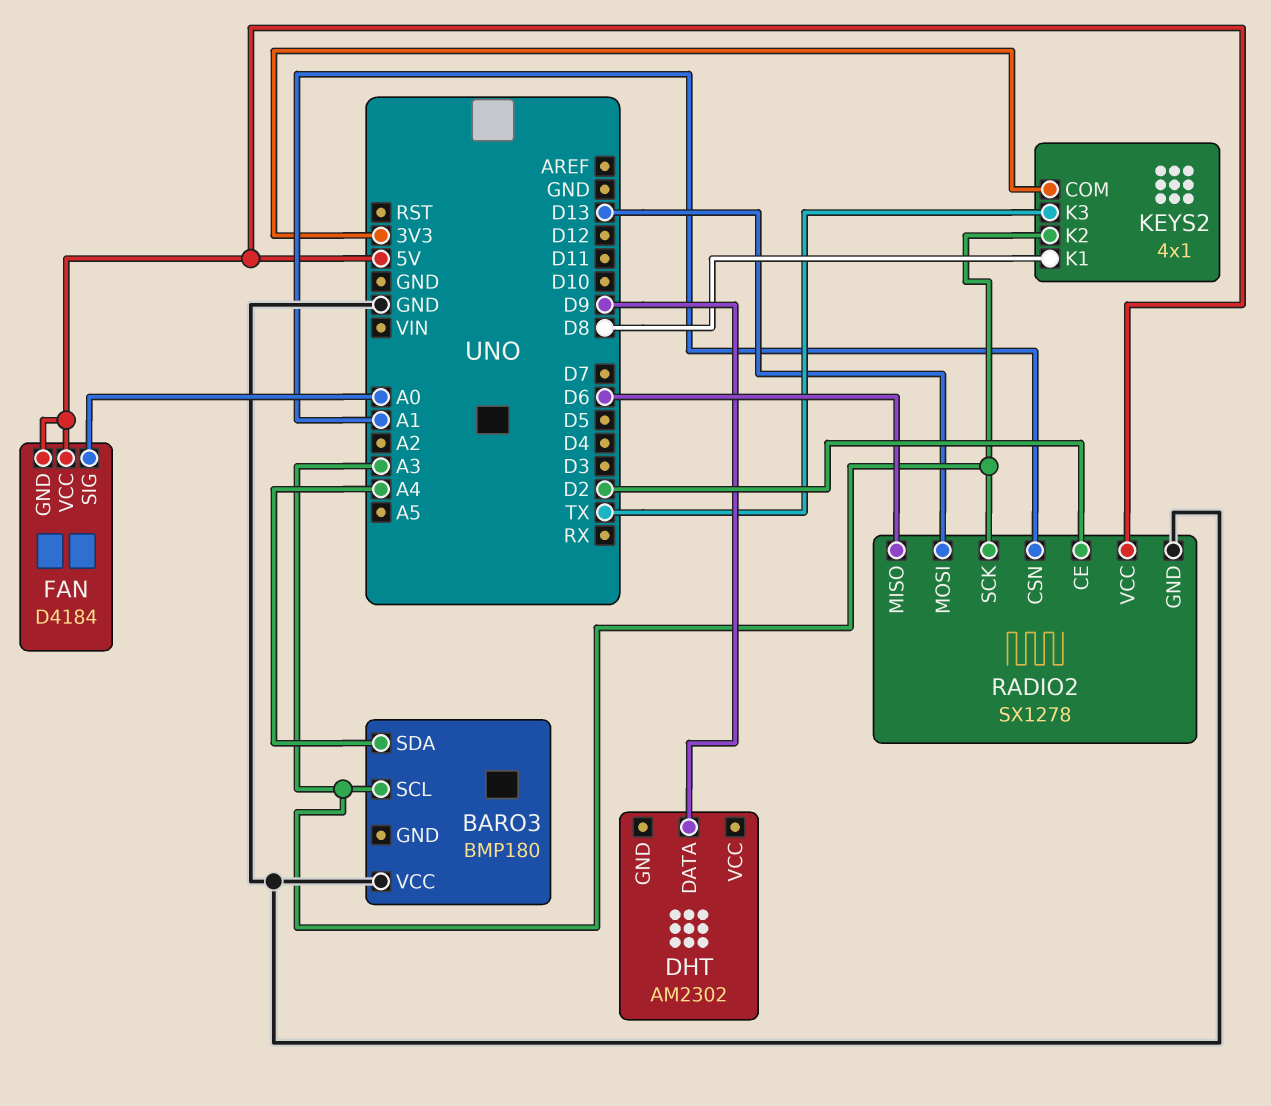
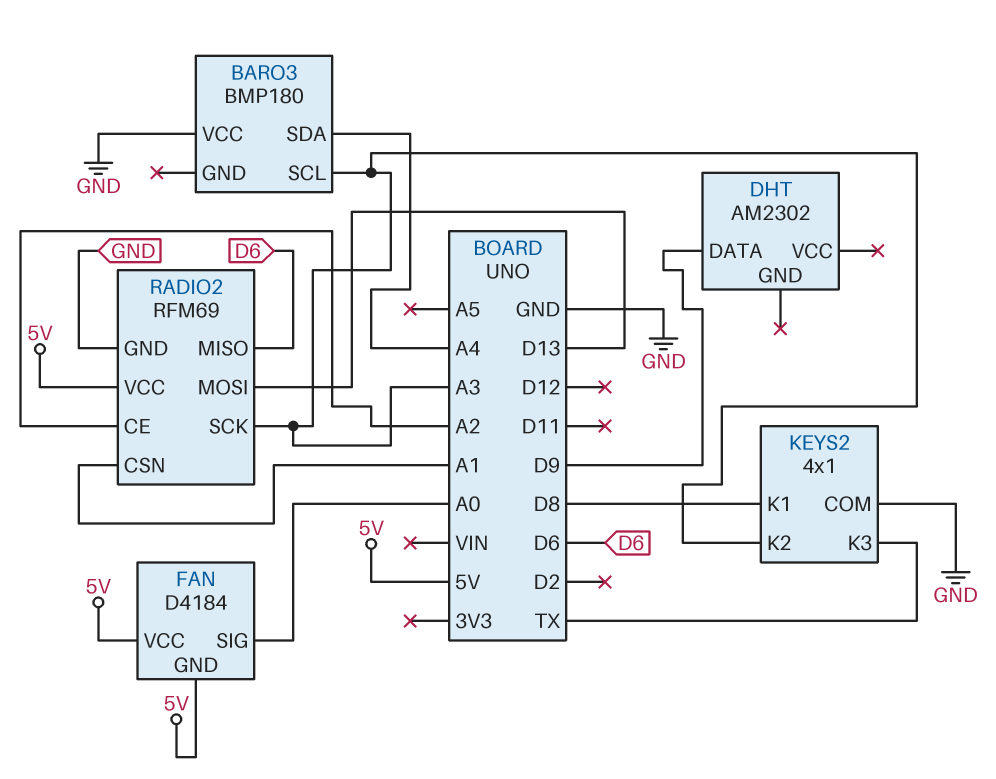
KEYS2 pin COM: 3V3 -> GND
RADIO2: SX1278 -> RFM69
RADIO2 pin CE: D2 -> A2

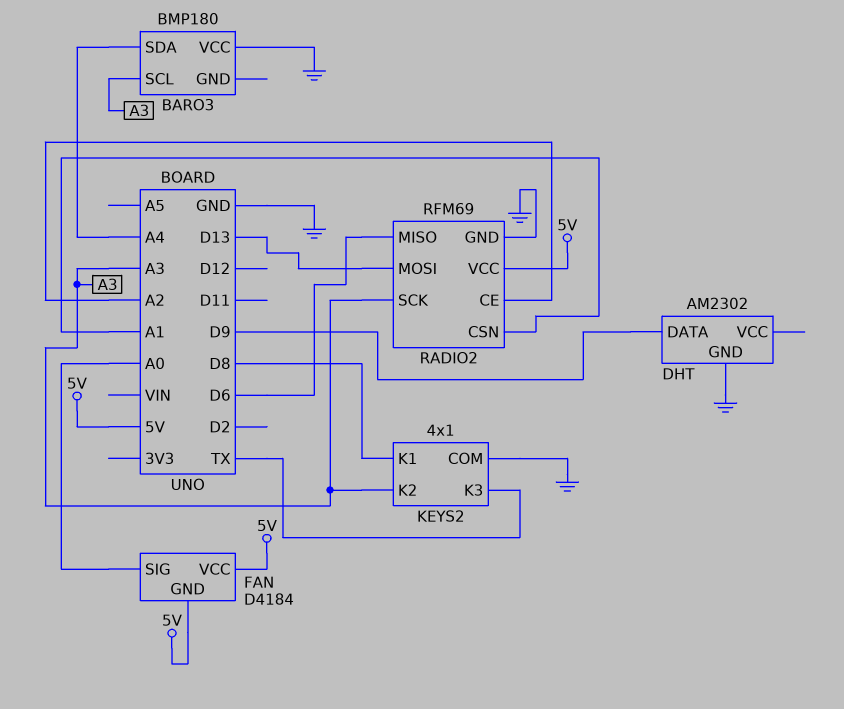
DHT pin GND: none -> GND

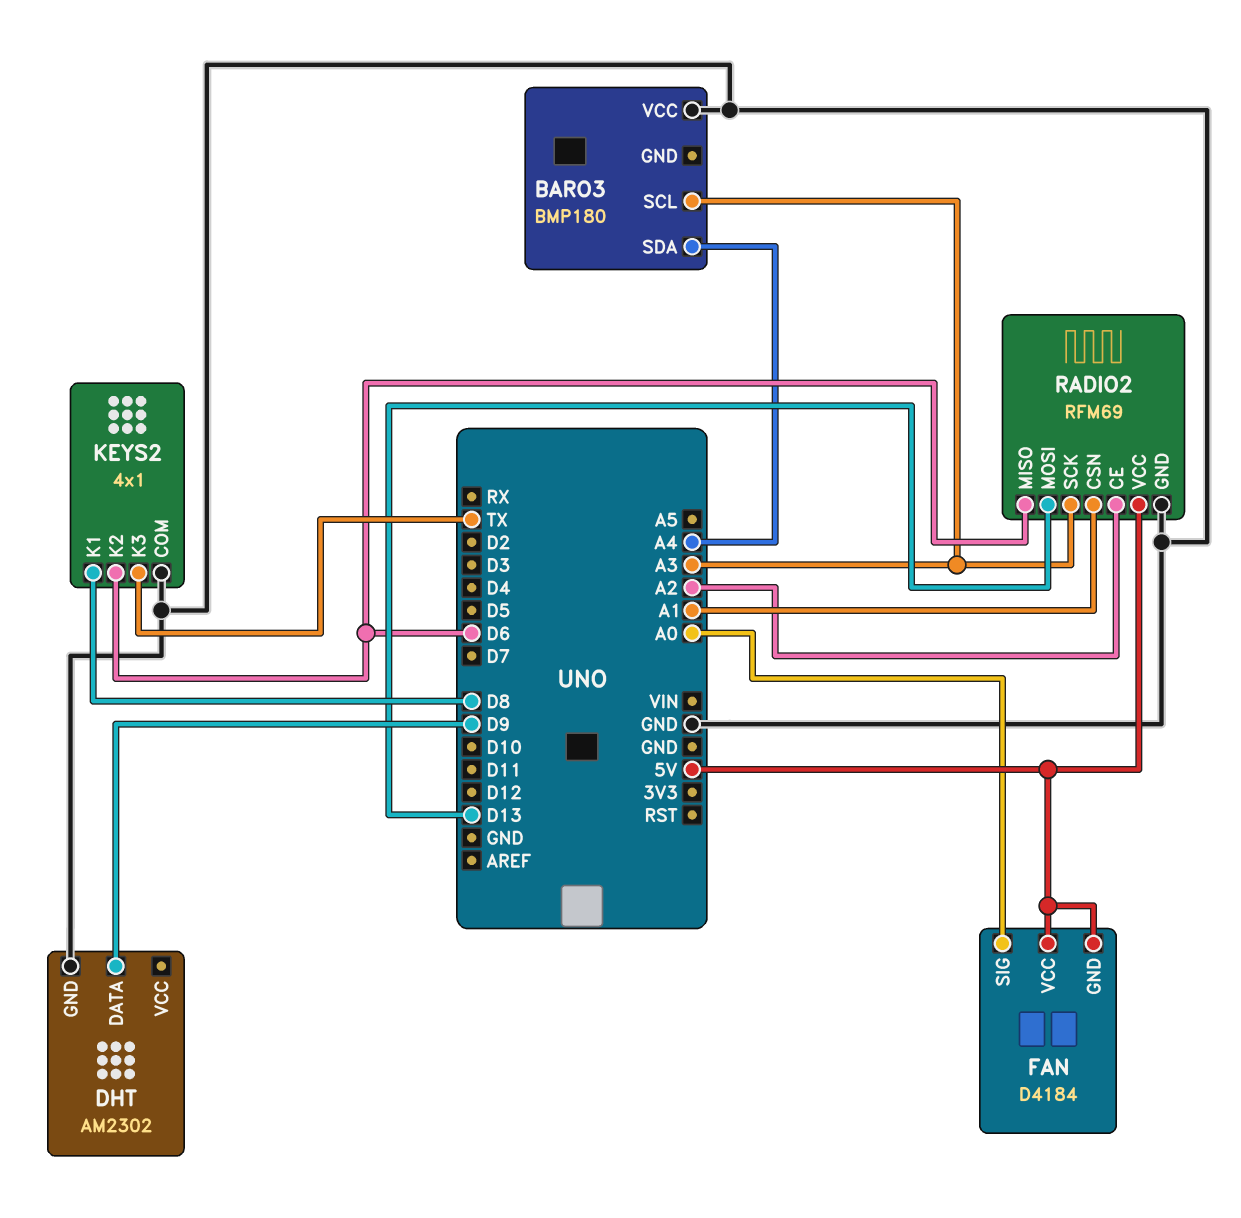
KEYS2 pin K2: A3 -> D6

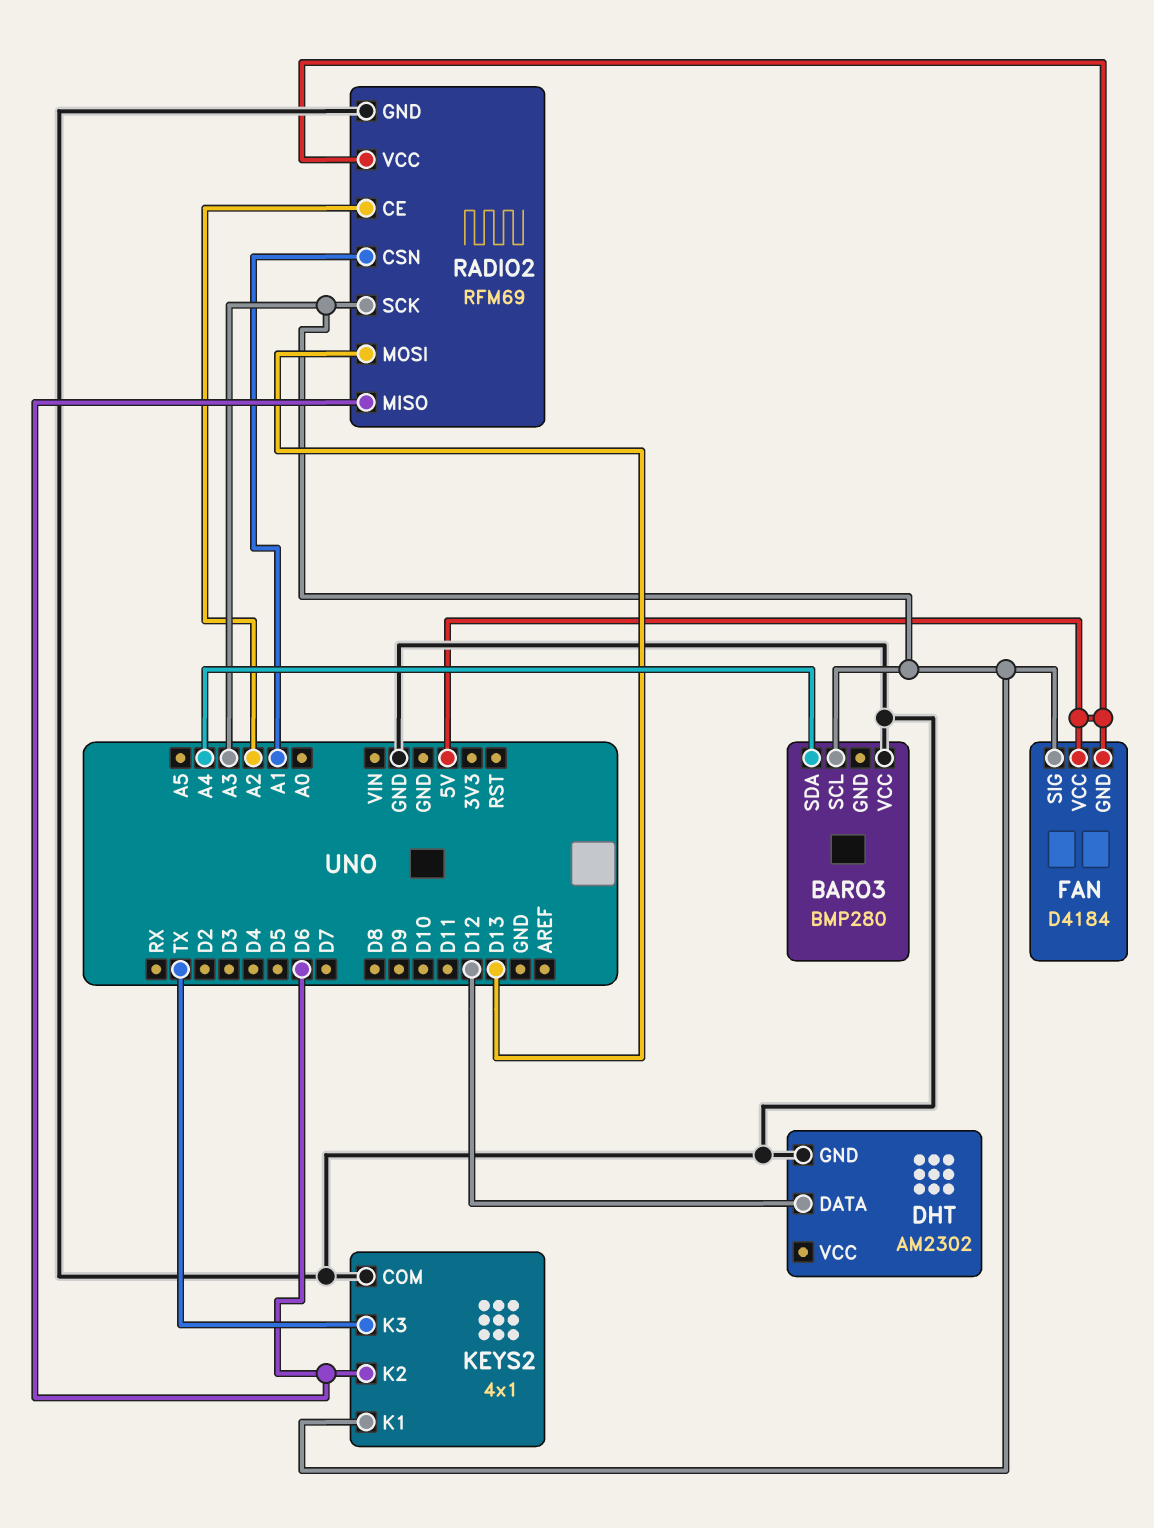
BARO3: BMP180 -> BMP280
DHT pin DATA: D9 -> D12
FAN pin SIG: A0 -> A3
KEYS2 pin K1: D8 -> A3

